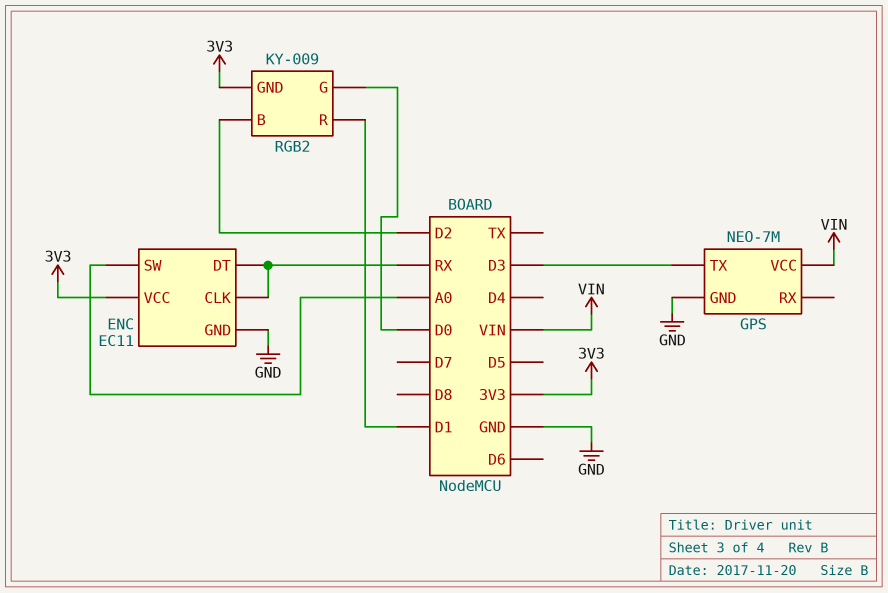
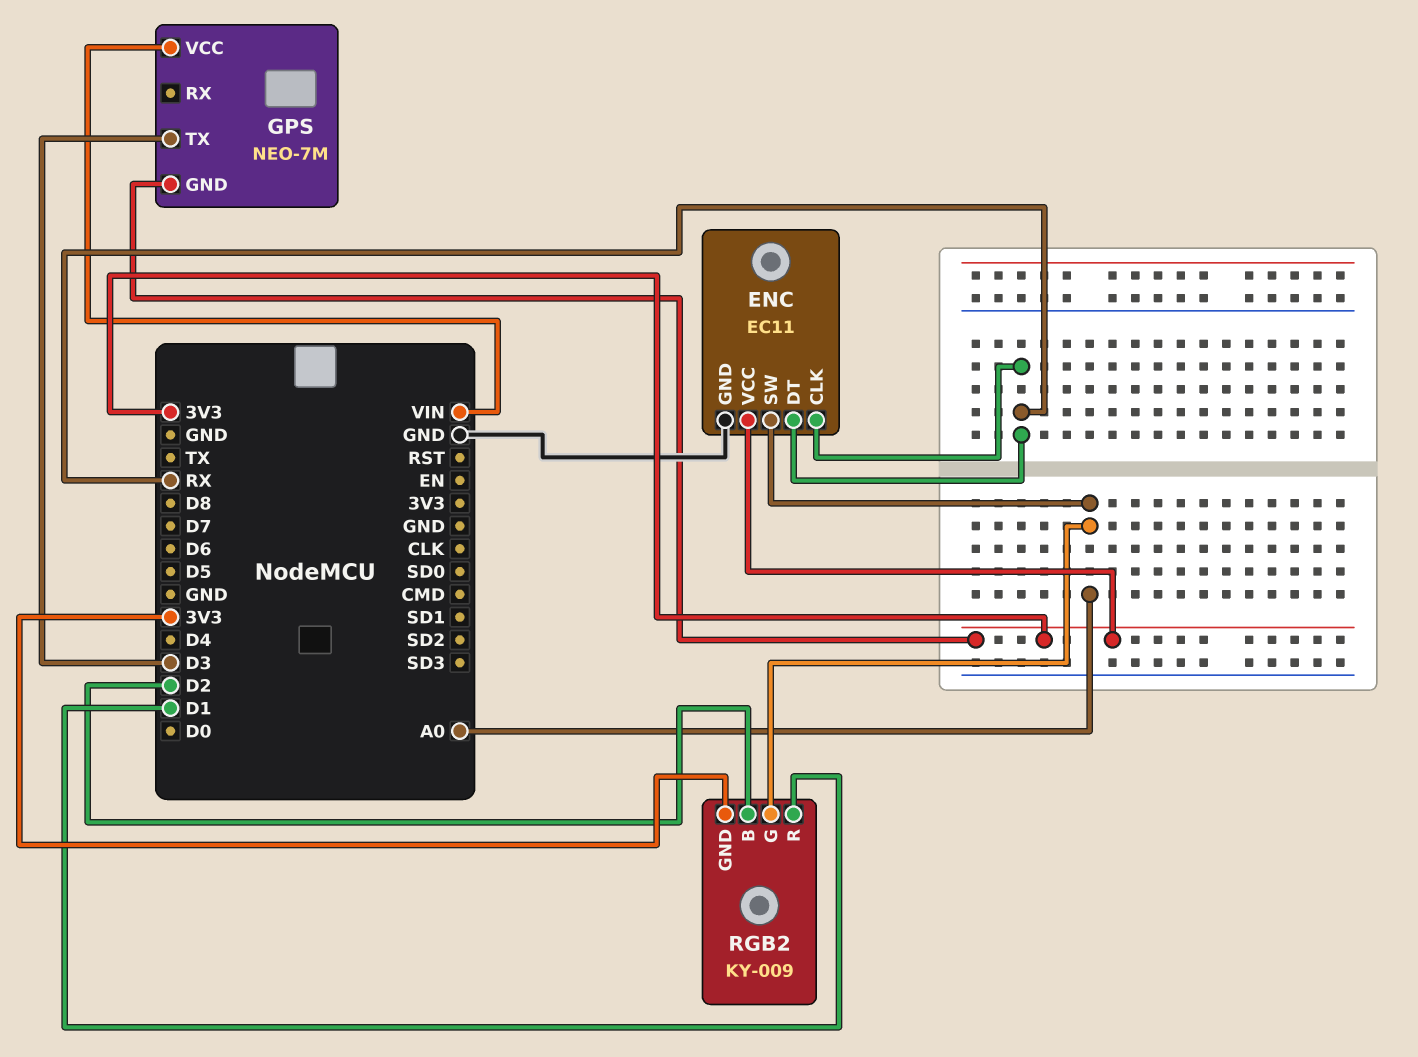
GPS pin GND: GND -> 3V3
RGB2 pin G: D0 -> A0

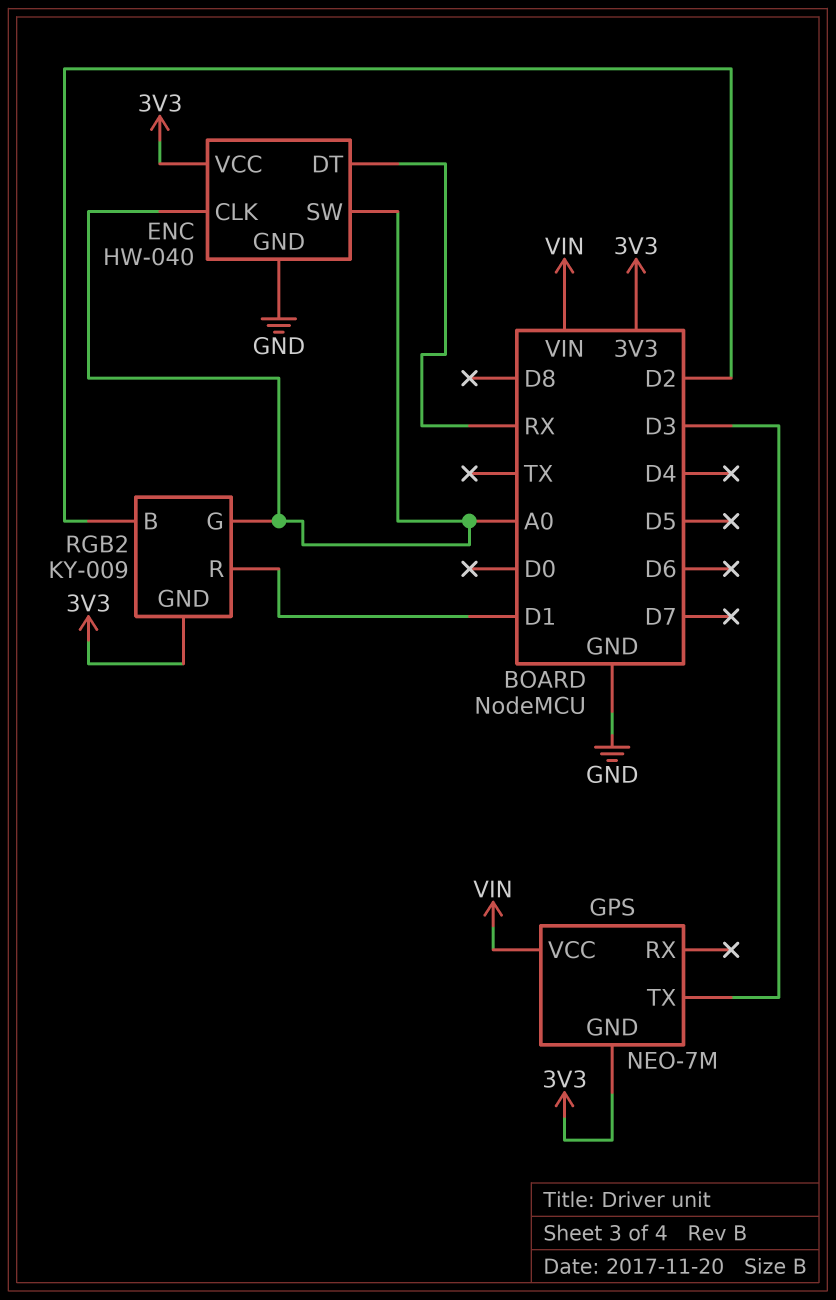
ENC: EC11 -> HW-040
ENC pin CLK: RX -> A0

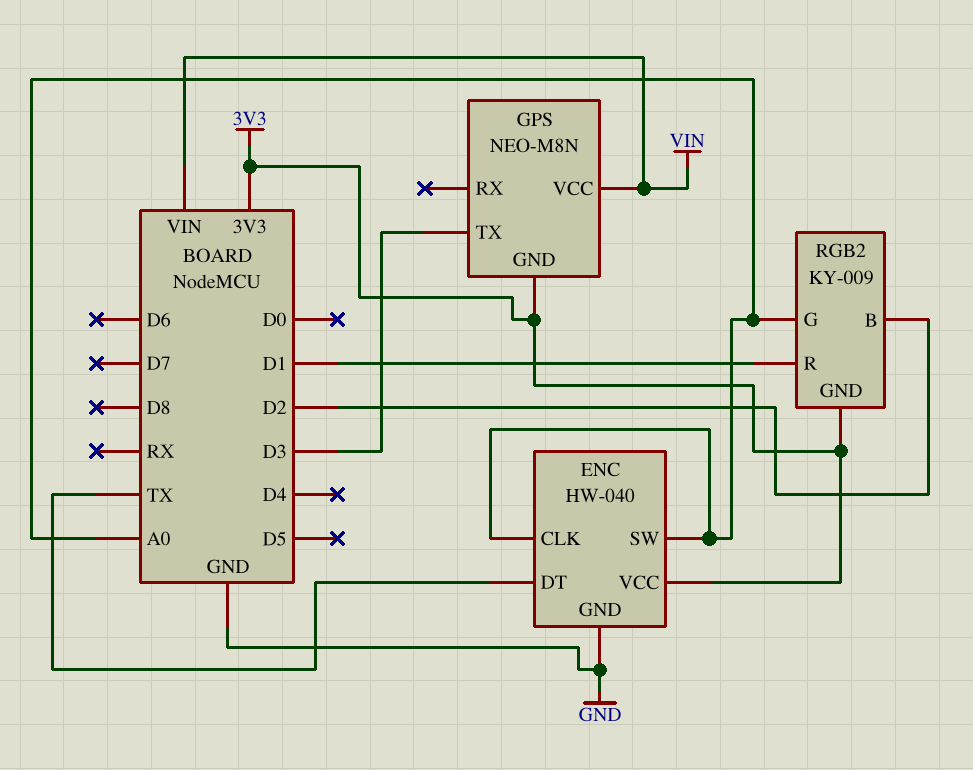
ENC pin DT: RX -> TX
GPS: NEO-7M -> NEO-M8N

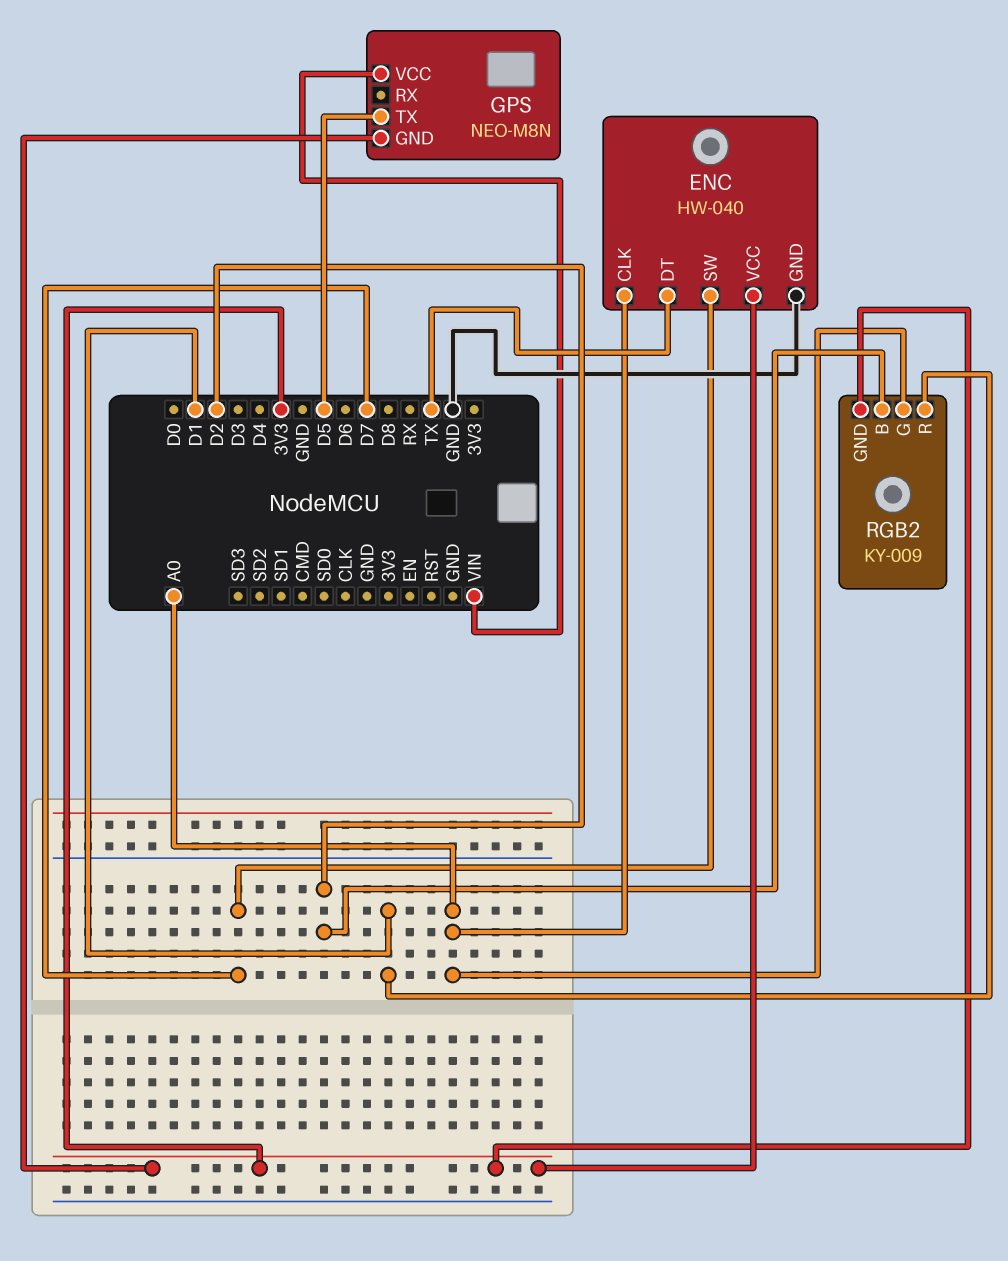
ENC pin SW: A0 -> D7
GPS pin TX: D3 -> D5

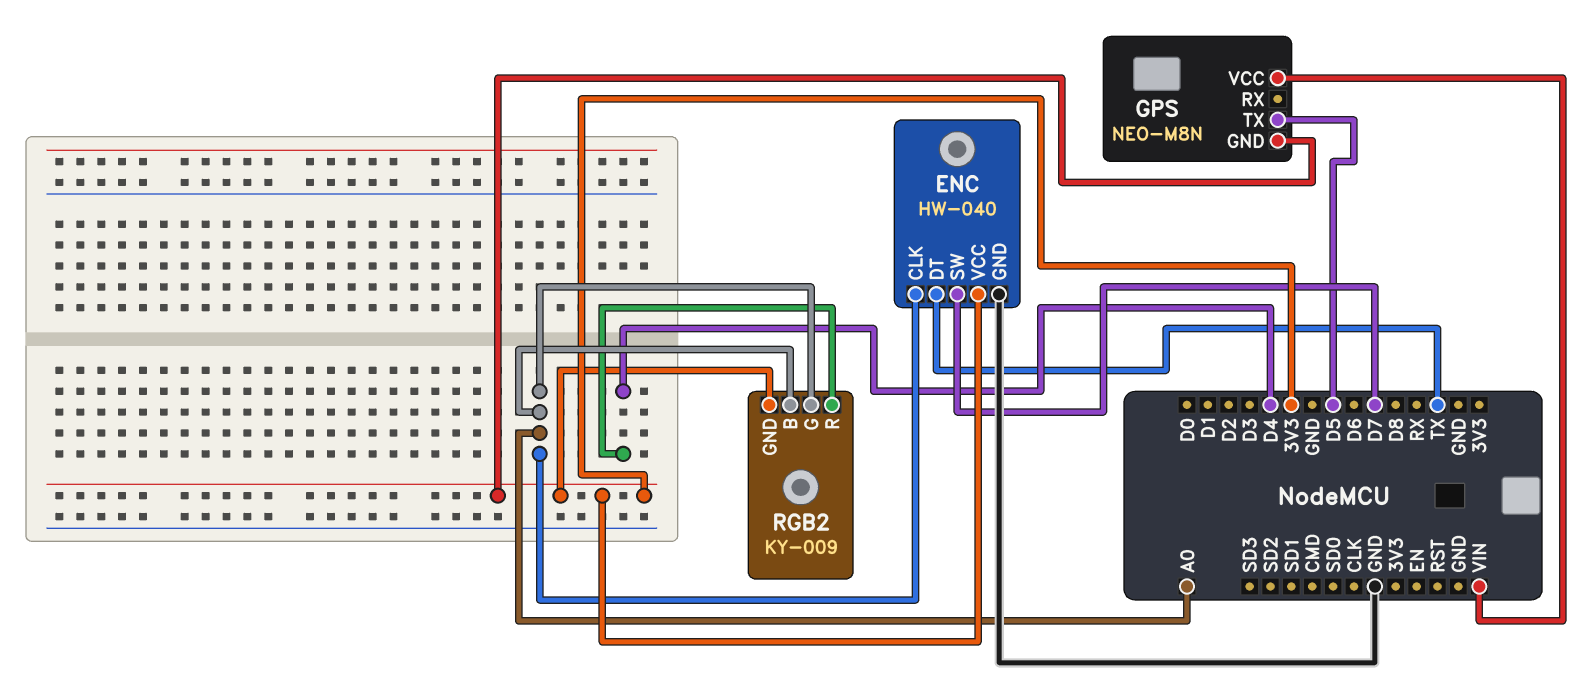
RGB2 pin B: D2 -> A0
RGB2 pin R: D1 -> D4

